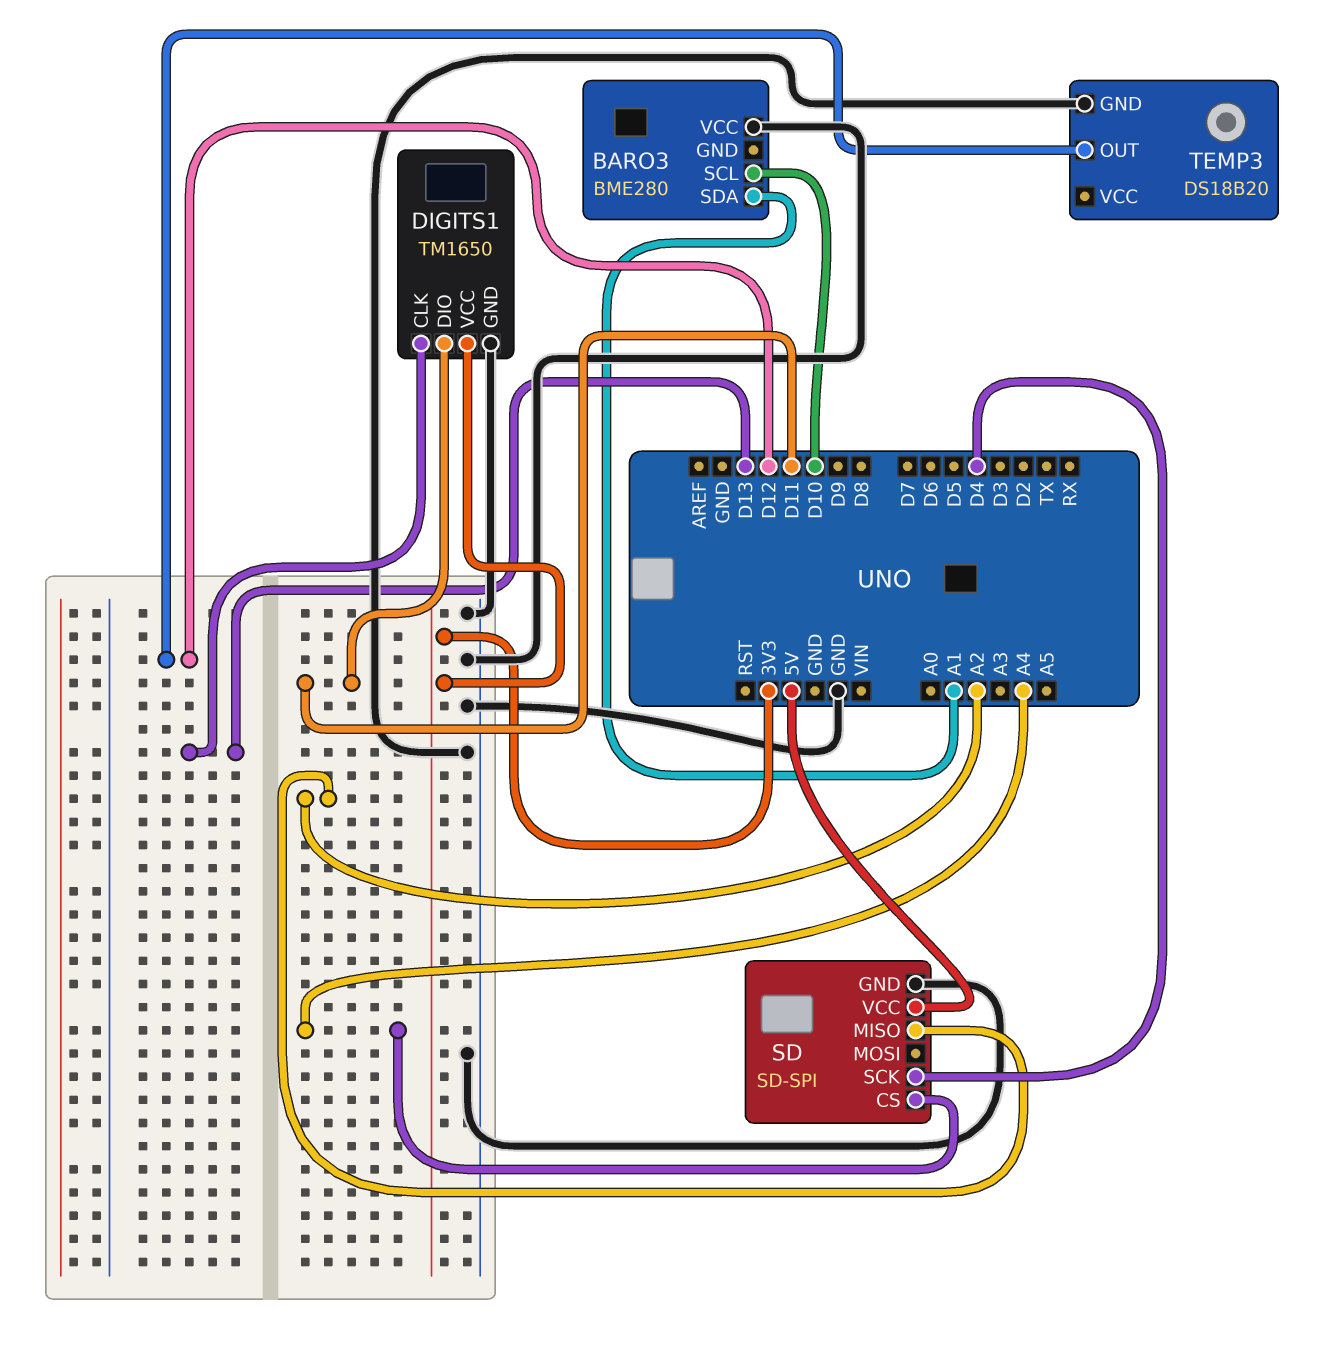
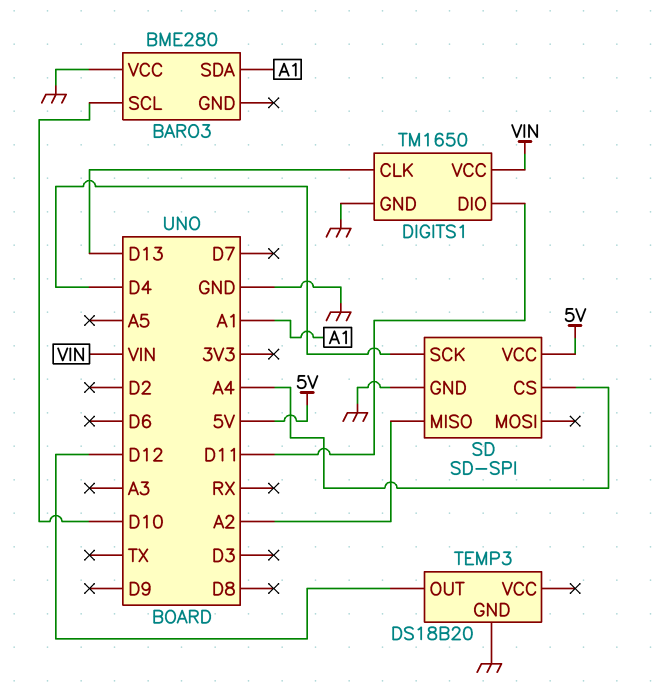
DIGITS1 pin VCC: 3V3 -> VIN

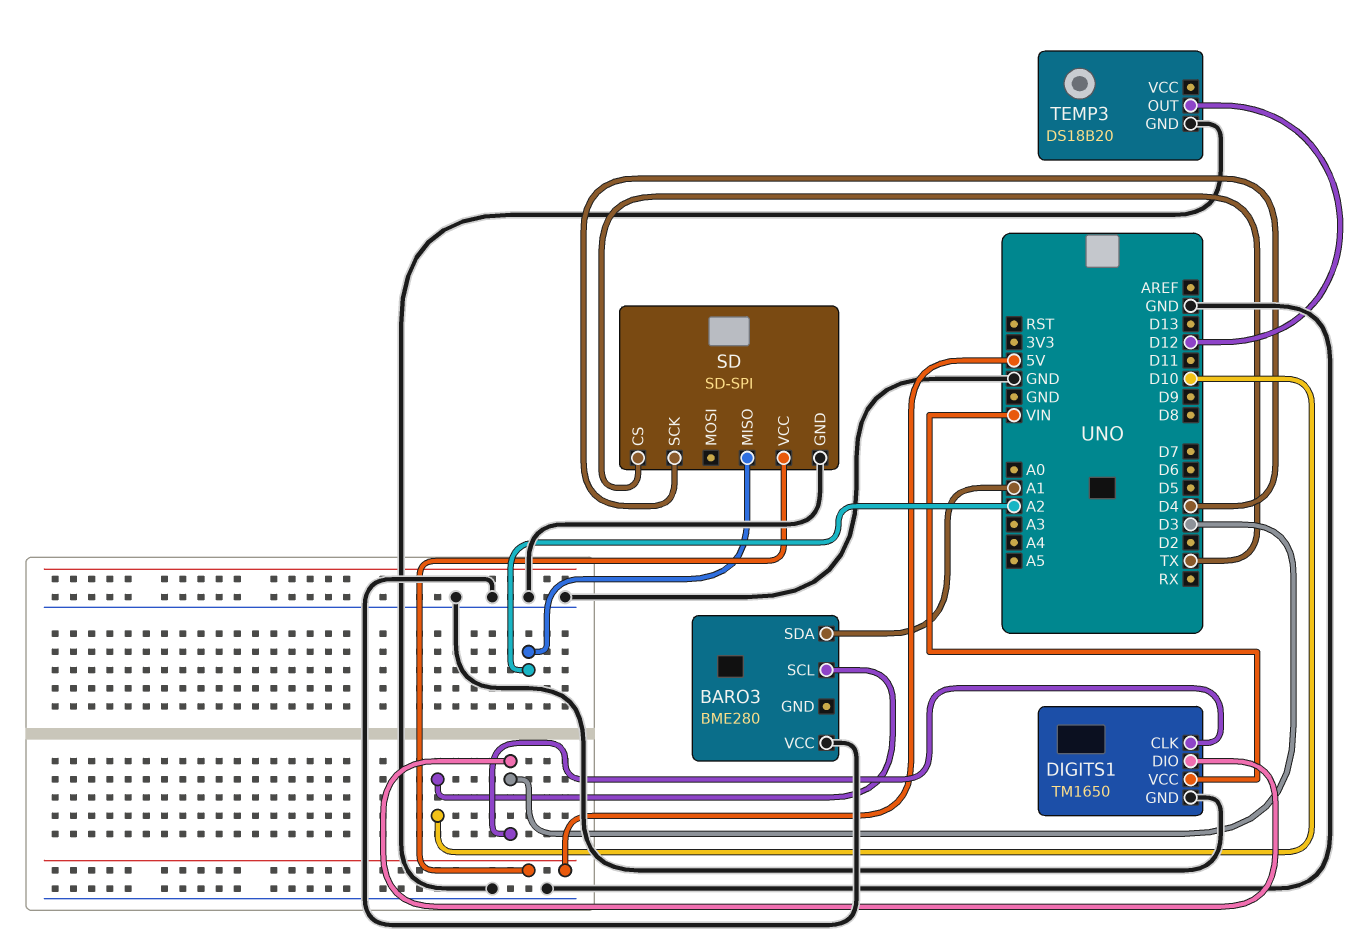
DIGITS1 pin CLK: D13 -> D3
DIGITS1 pin DIO: D11 -> D3
SD pin CS: A4 -> TX

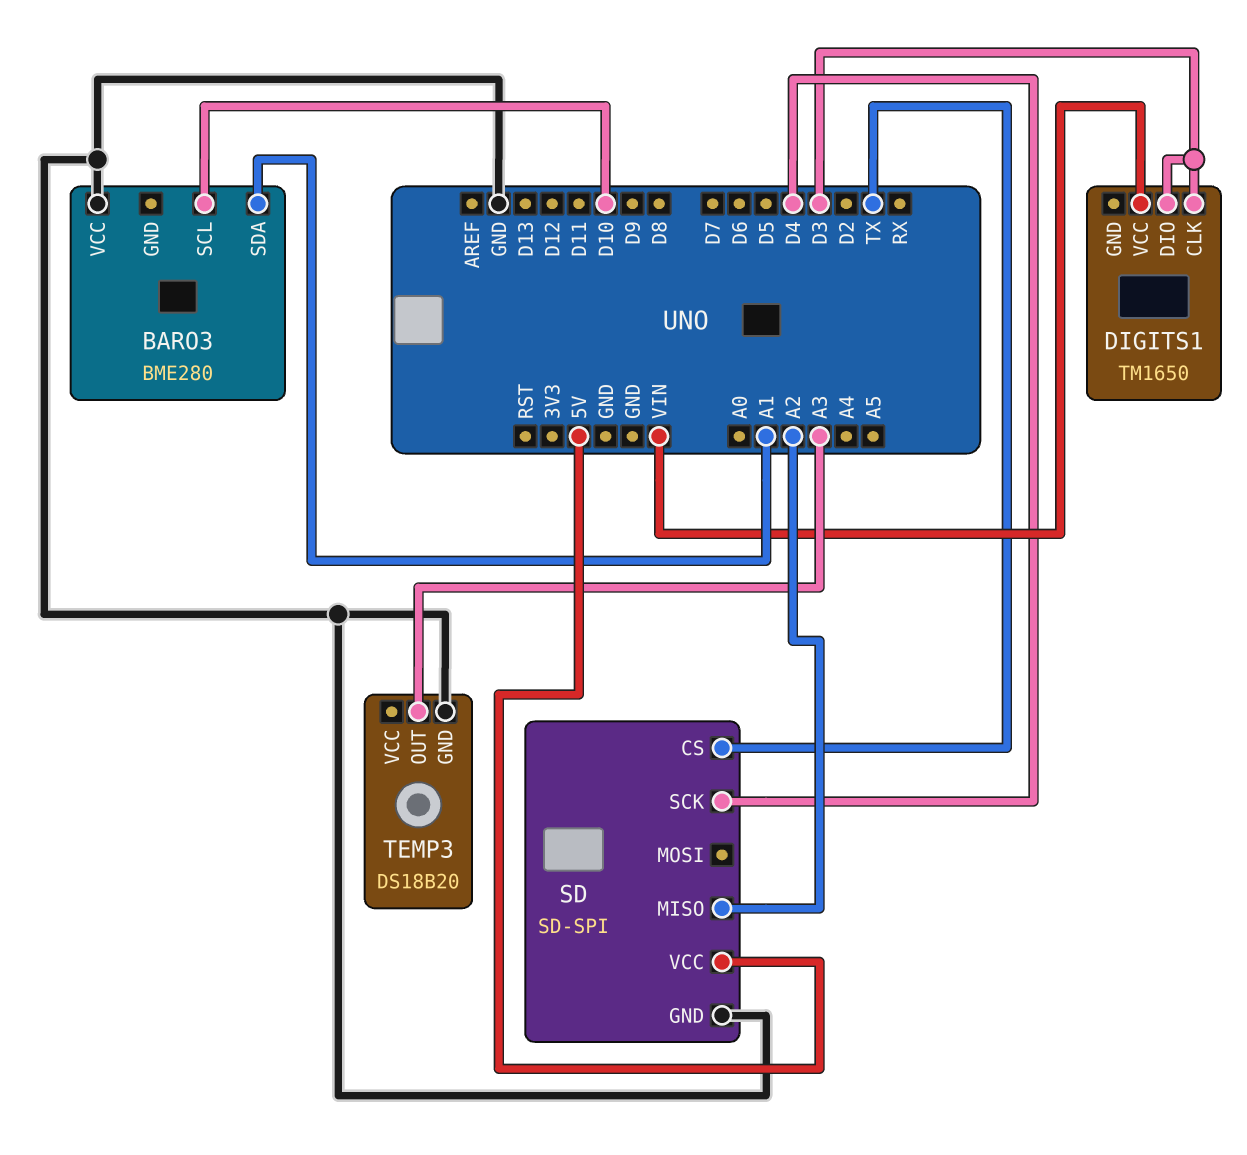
DIGITS1 pin GND: GND -> none
TEMP3 pin OUT: D12 -> A3

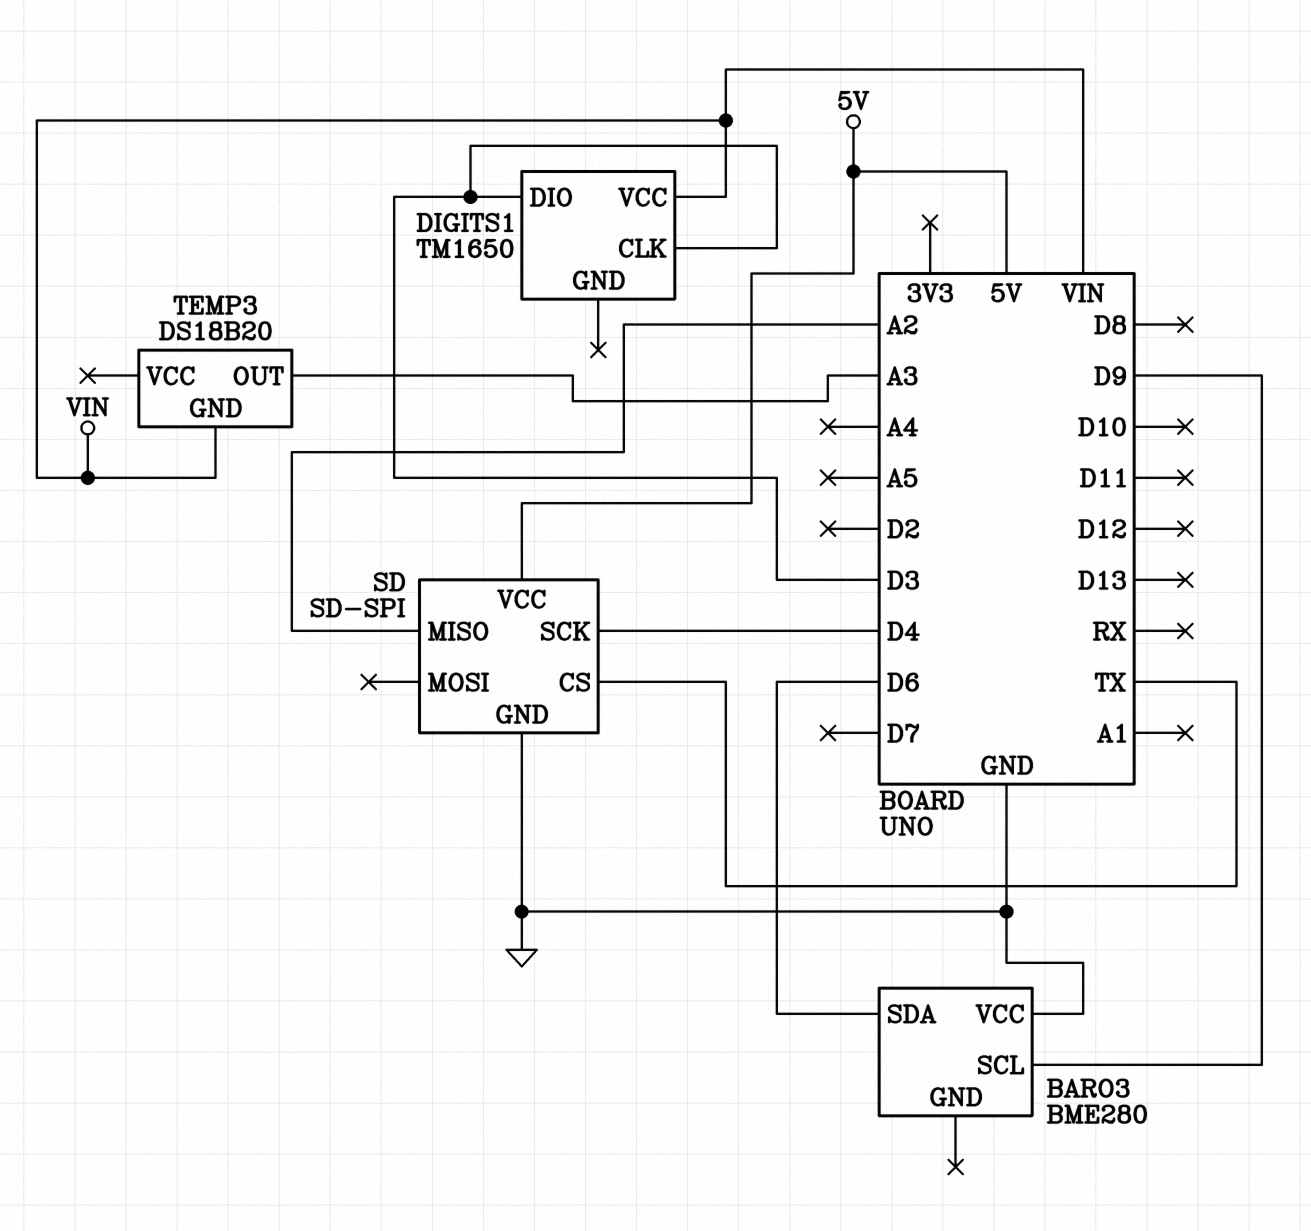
BARO3 pin SCL: D10 -> D9
BARO3 pin SDA: A1 -> D6
TEMP3 pin GND: GND -> VIN

